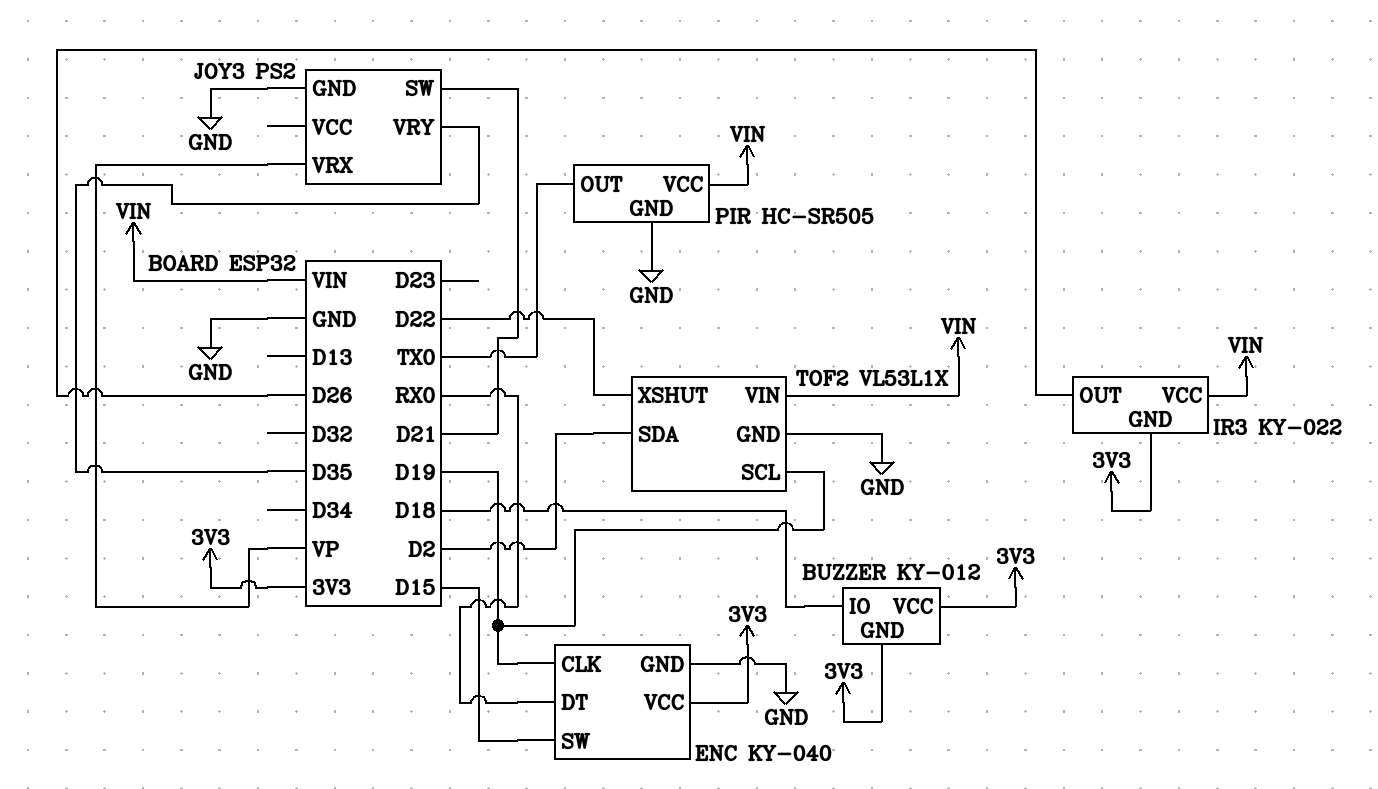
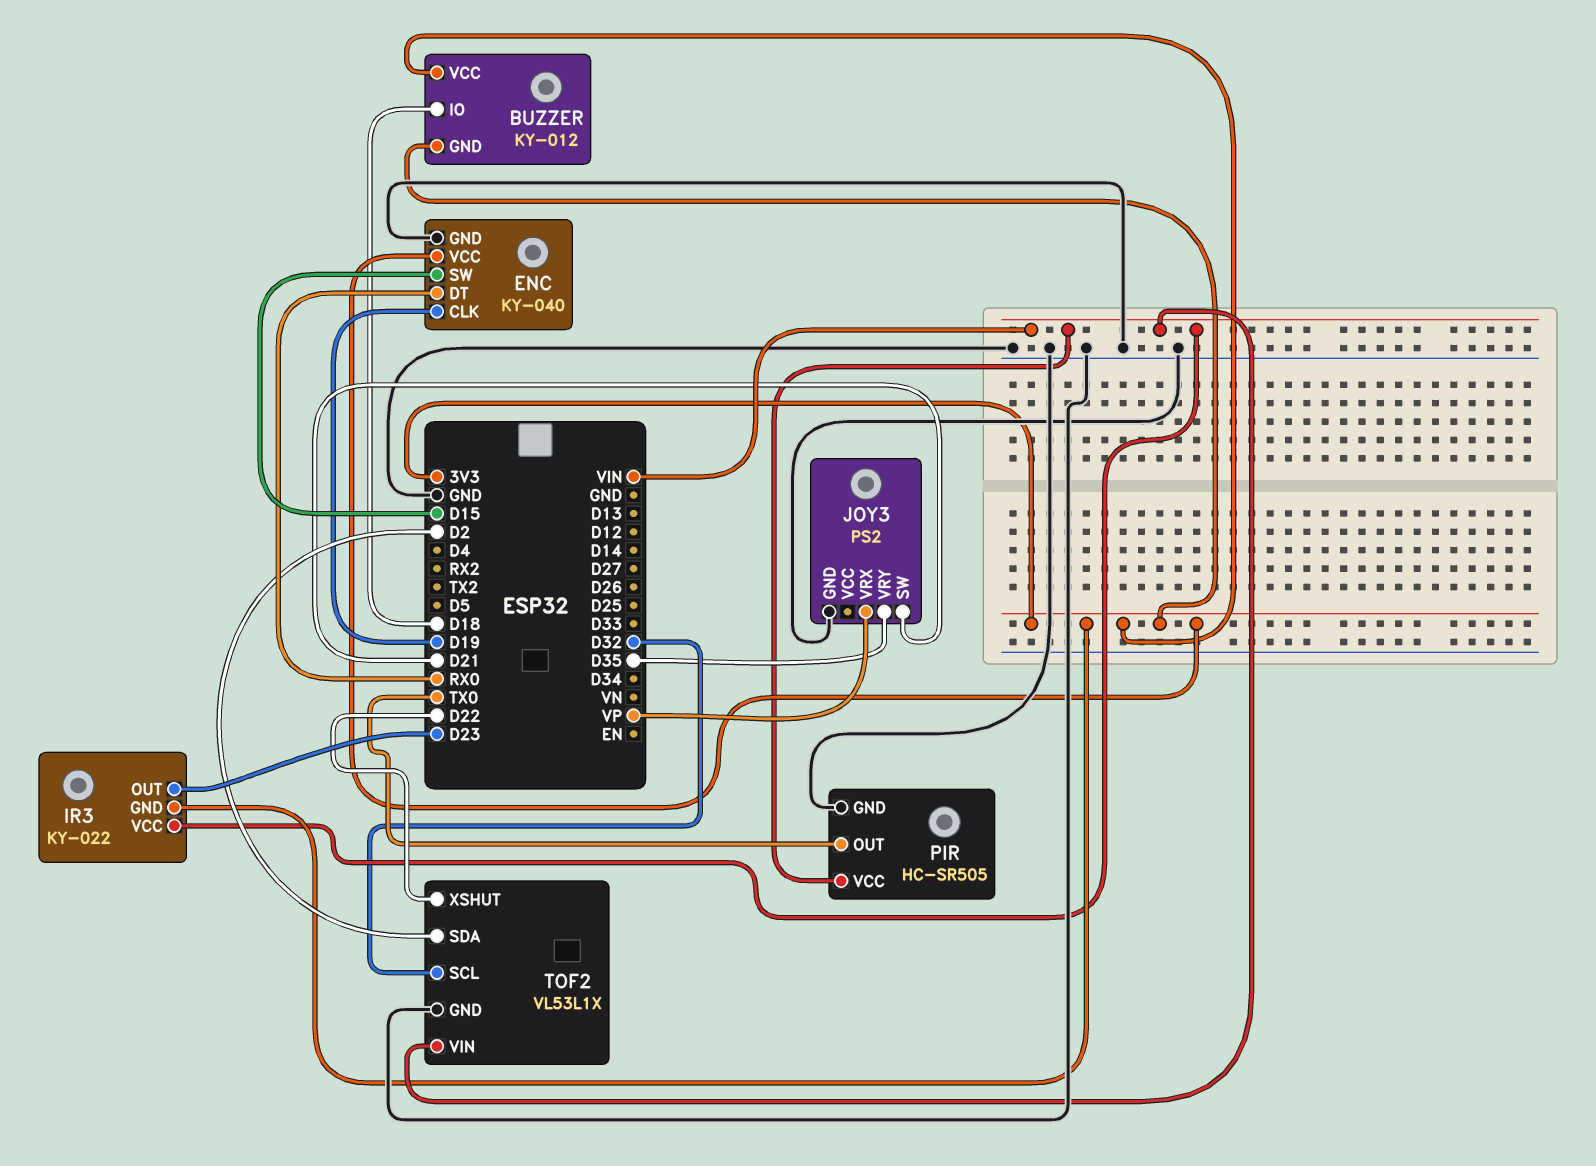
IR3 pin OUT: D26 -> D23
TOF2 pin SCL: D19 -> D32

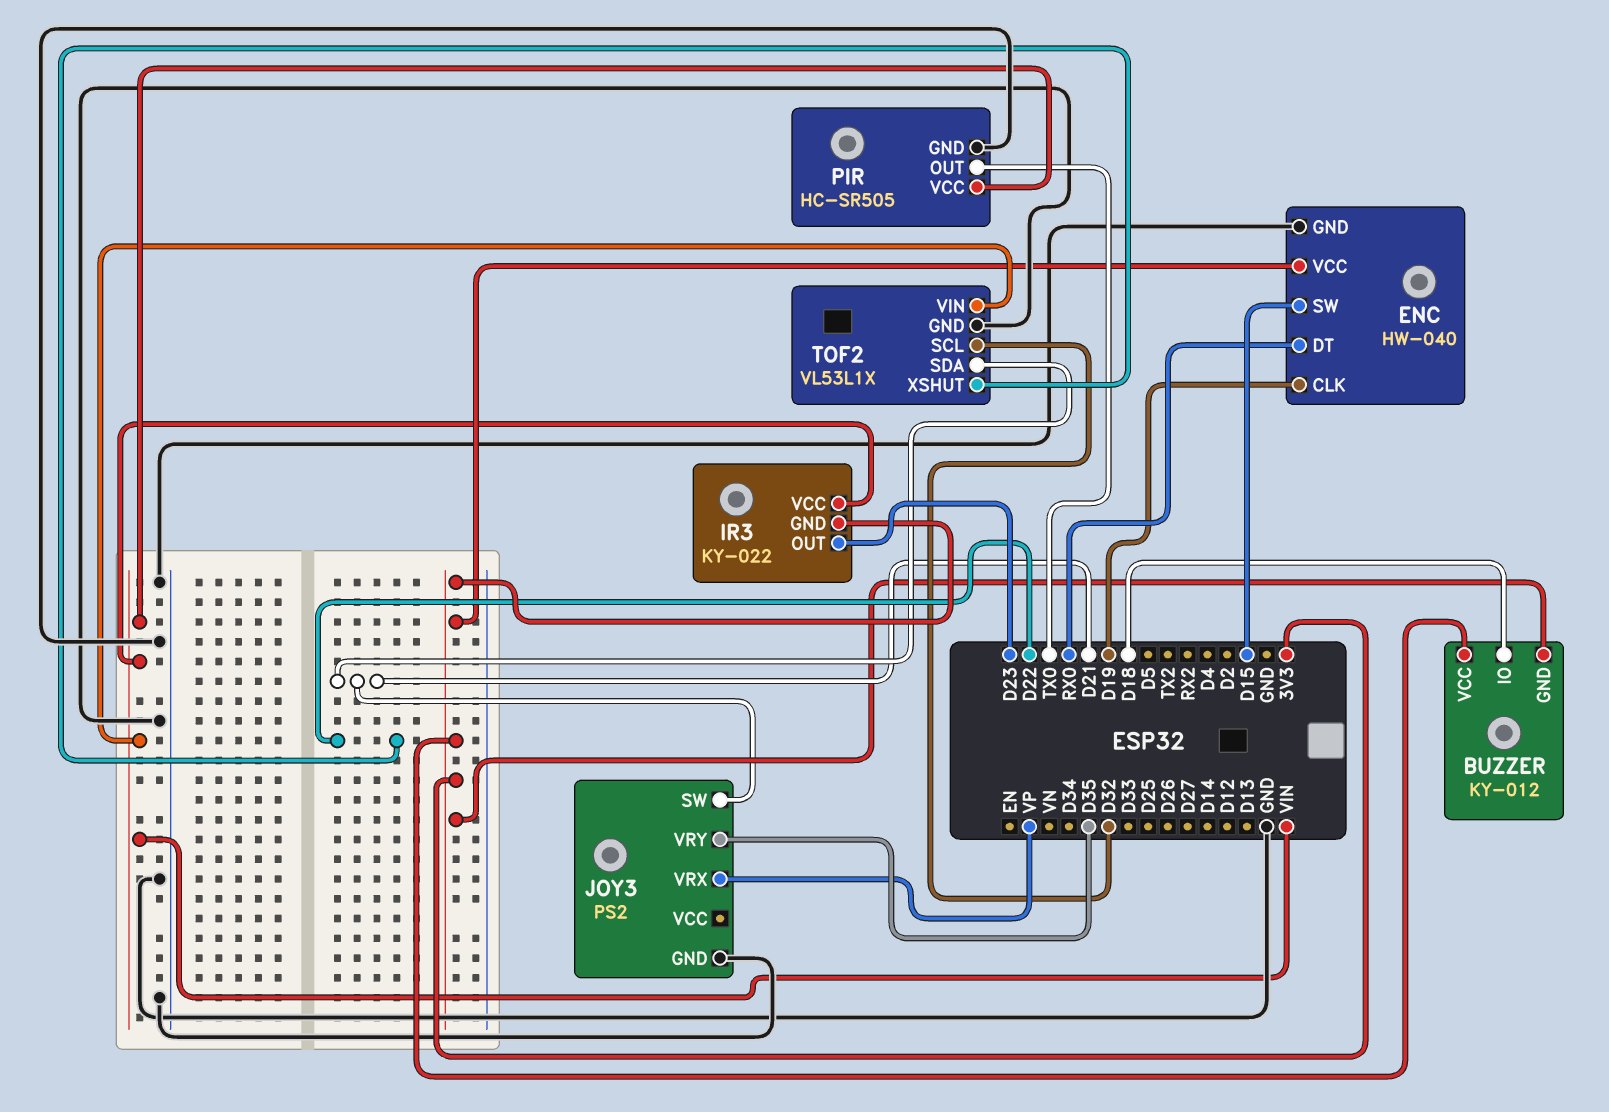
ENC: KY-040 -> HW-040
TOF2 pin SDA: D2 -> D21

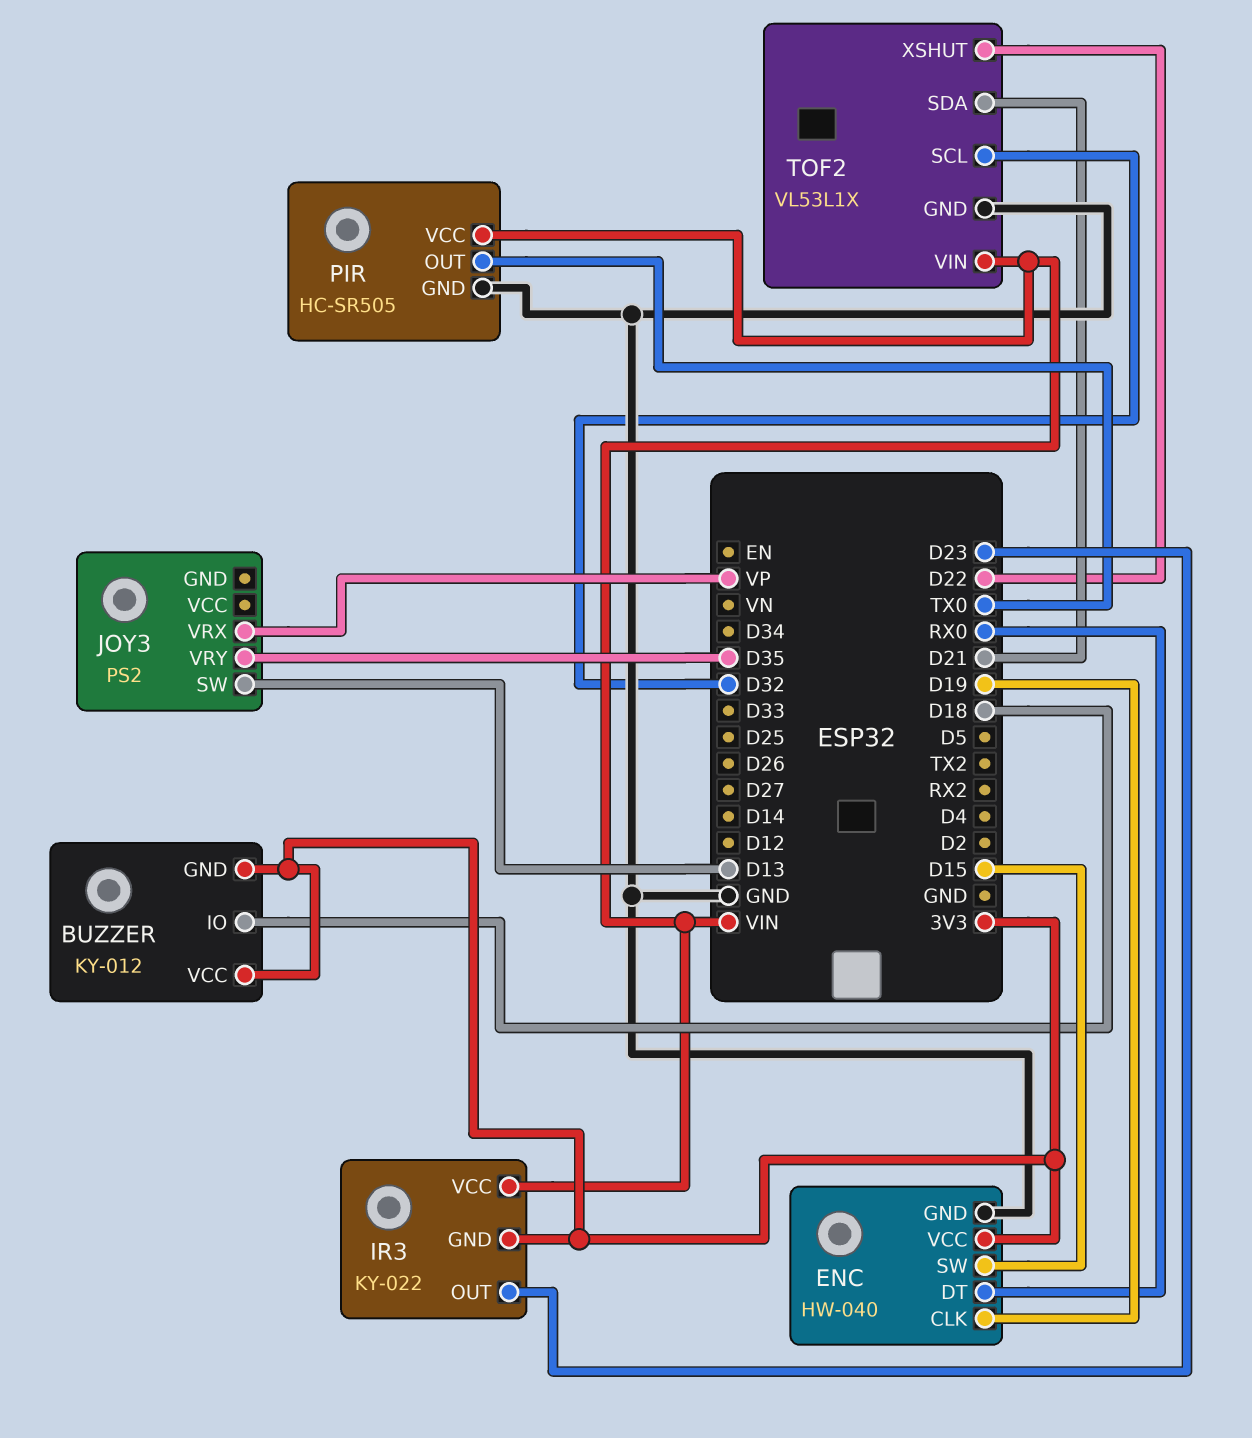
JOY3 pin GND: GND -> none
JOY3 pin SW: D21 -> D13

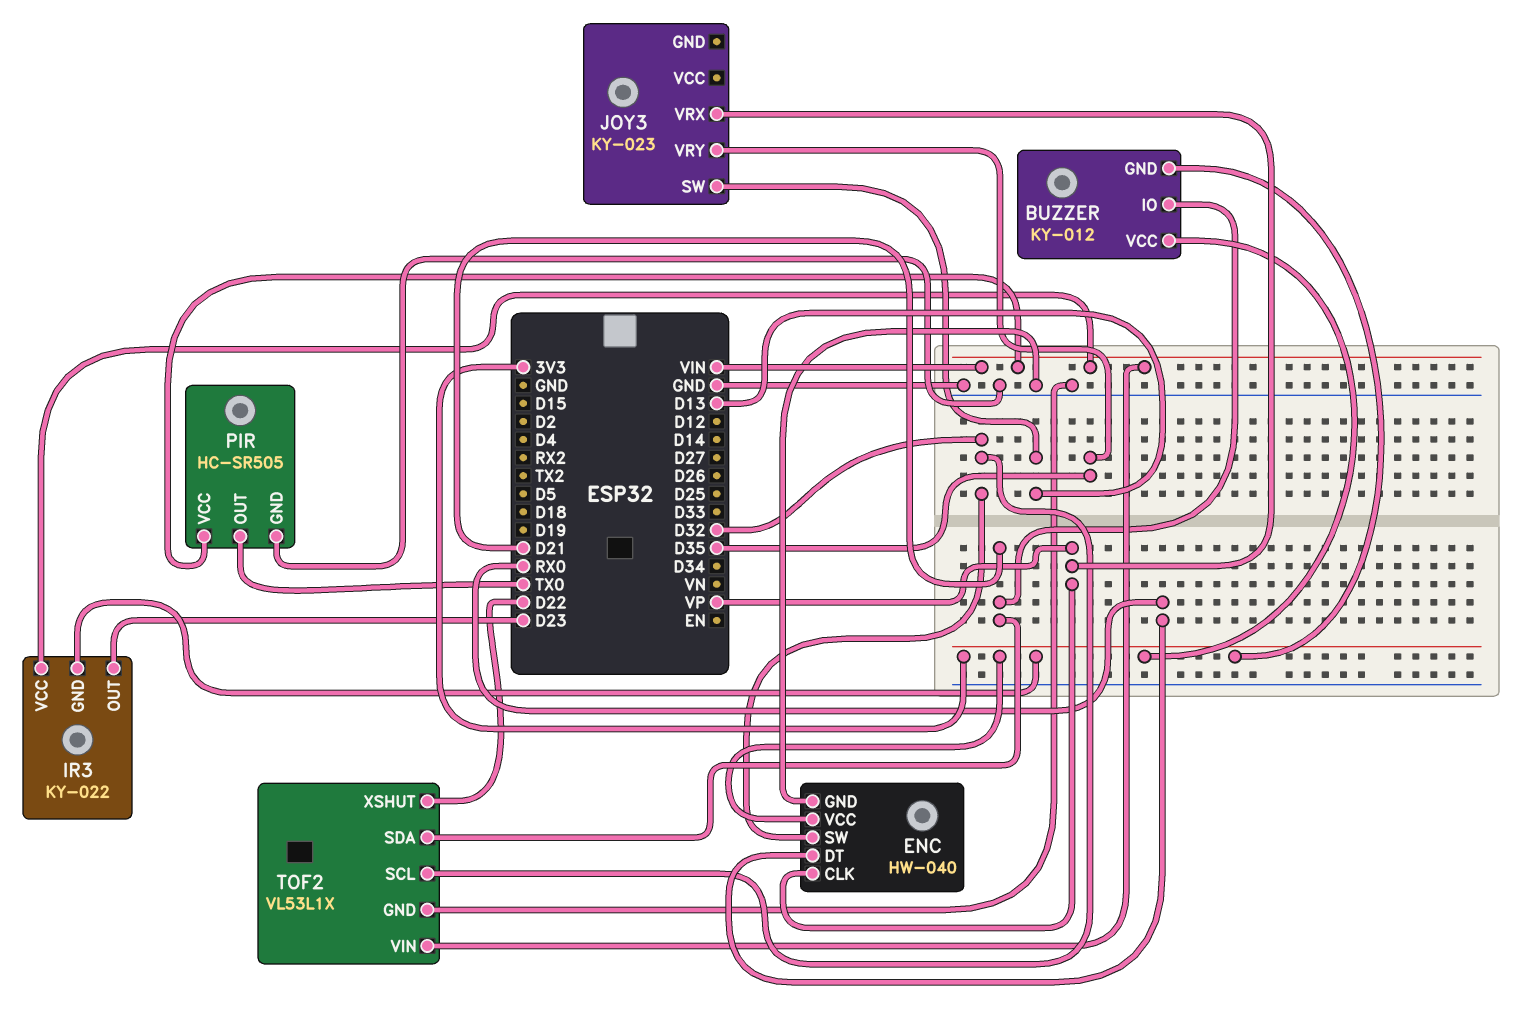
BUZZER pin IO: D18 -> D21
ENC pin CLK: D19 -> VP
ENC pin SW: D15 -> D32
JOY3: PS2 -> KY-023

